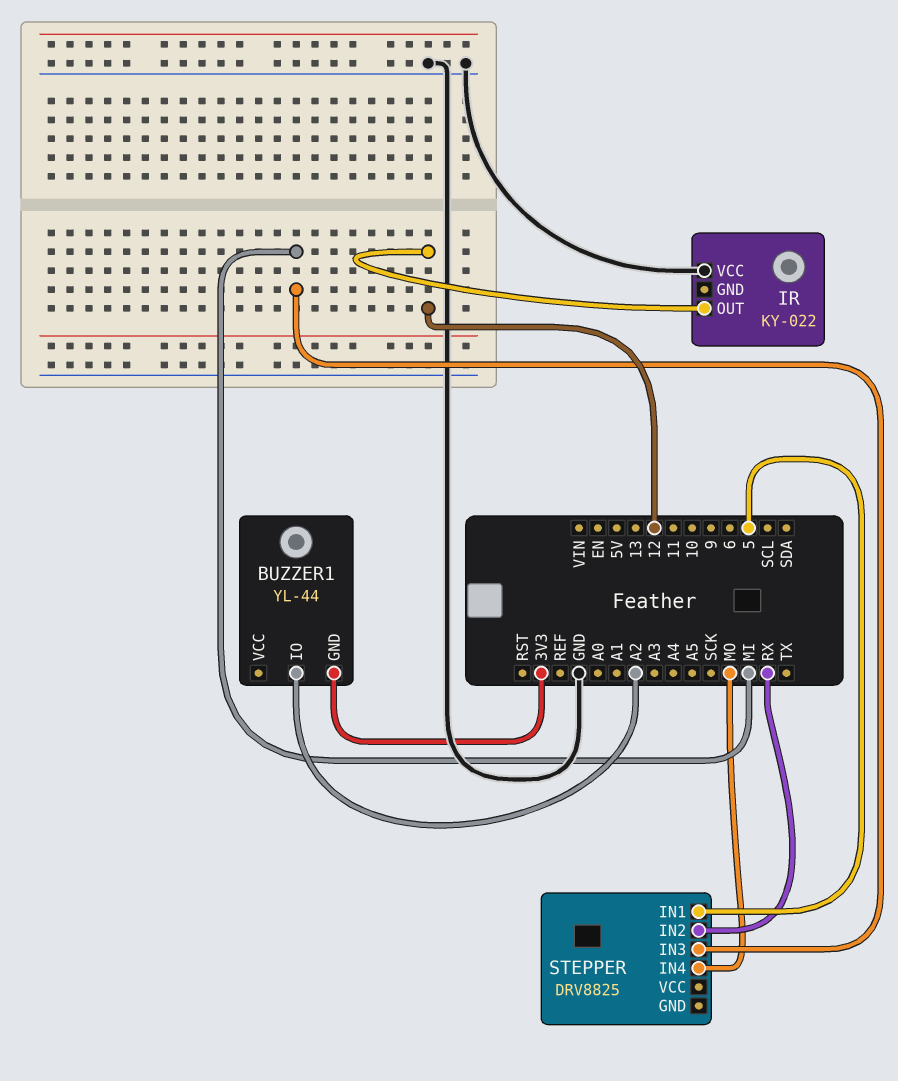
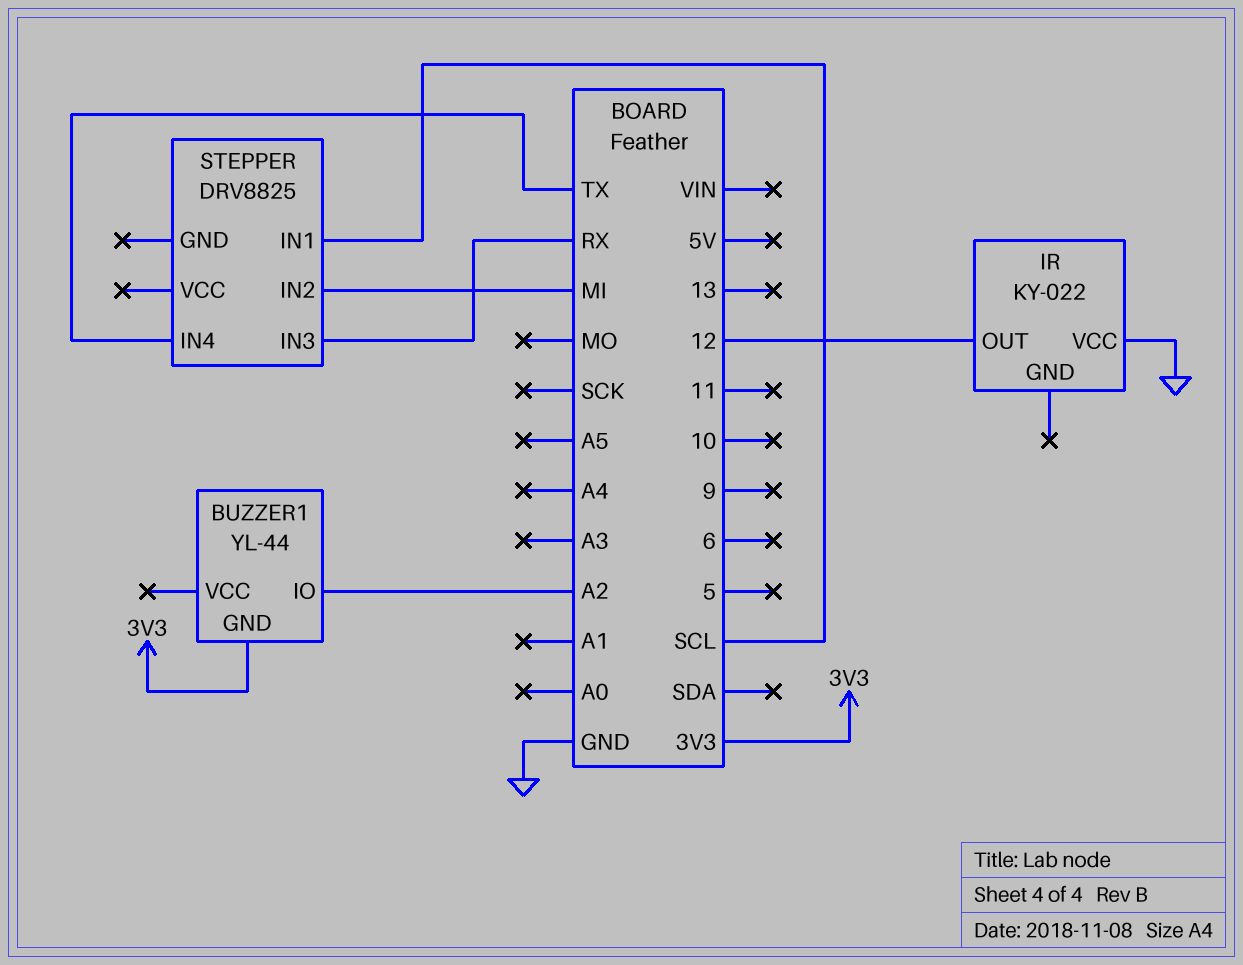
STEPPER pin IN1: 5 -> SCL
STEPPER pin IN2: RX -> MI
STEPPER pin IN3: MI -> RX
STEPPER pin IN4: MO -> TX

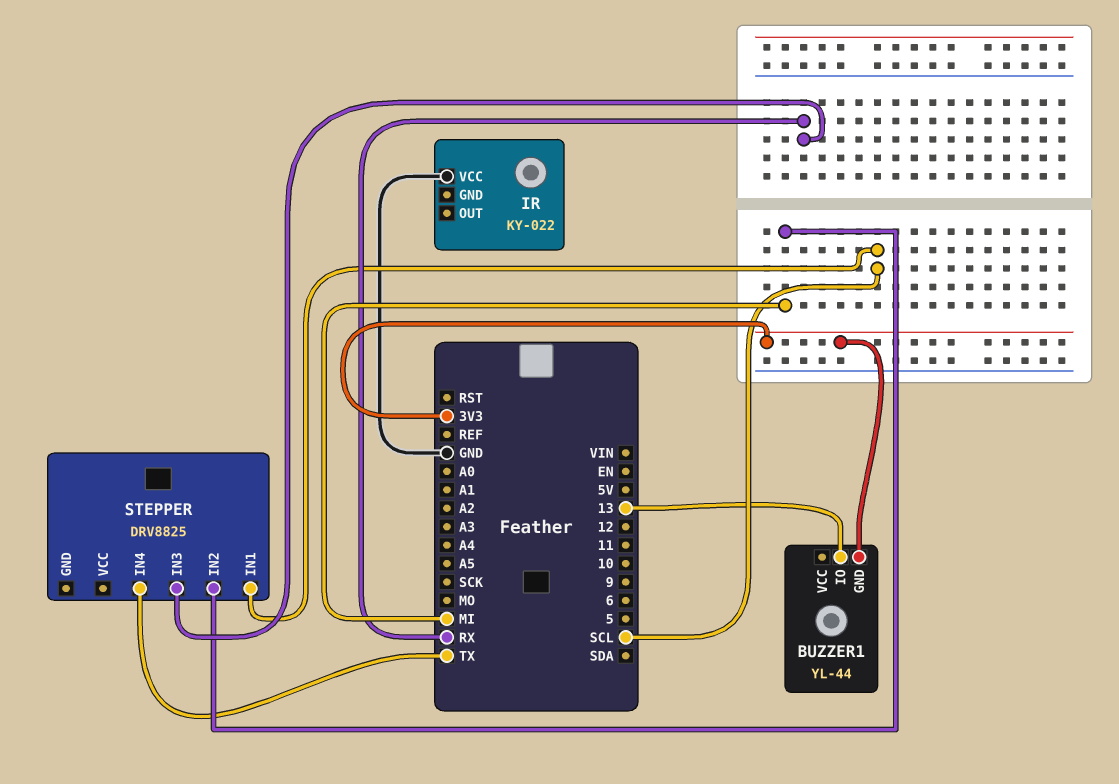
BUZZER1 pin IO: A2 -> 13
IR pin OUT: 12 -> none

